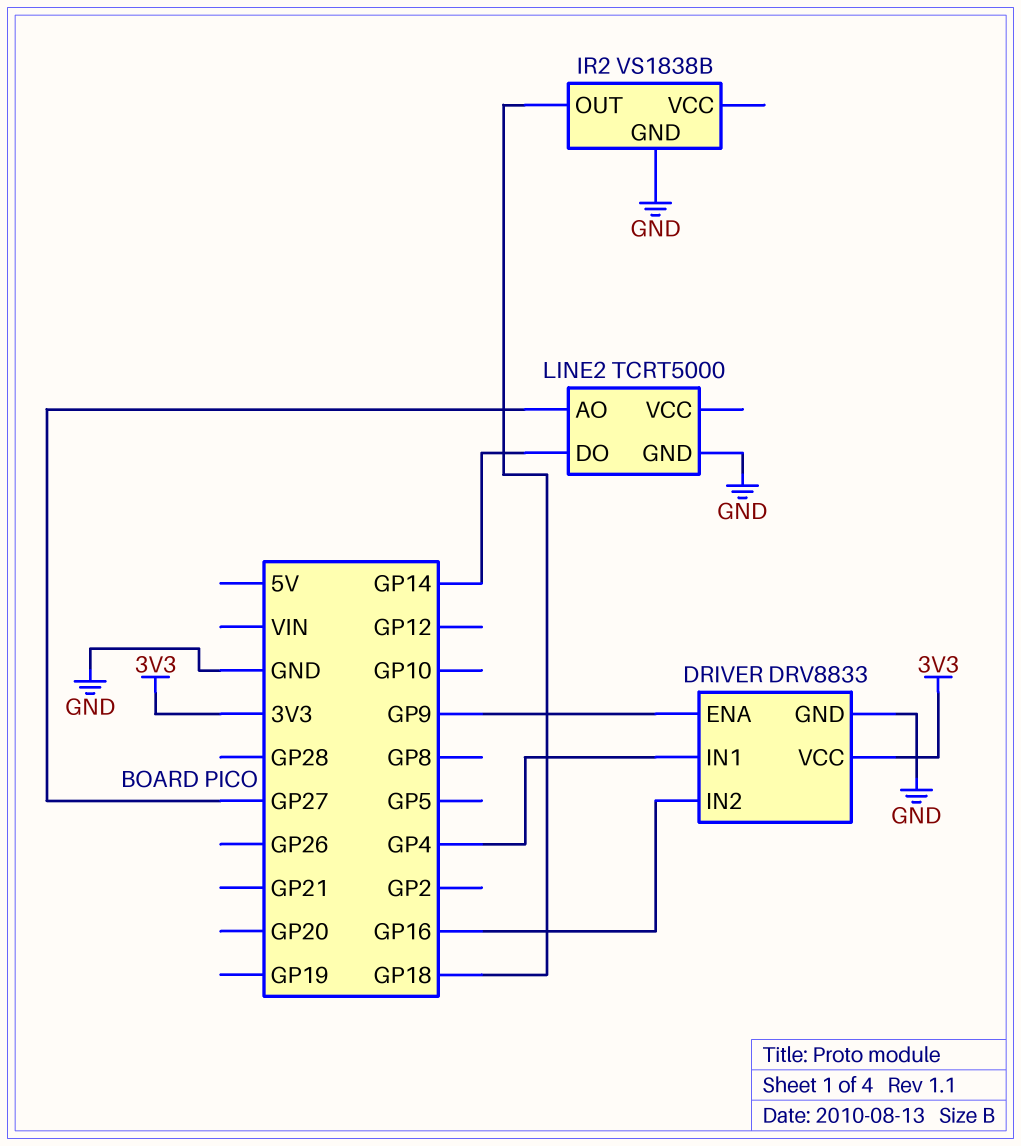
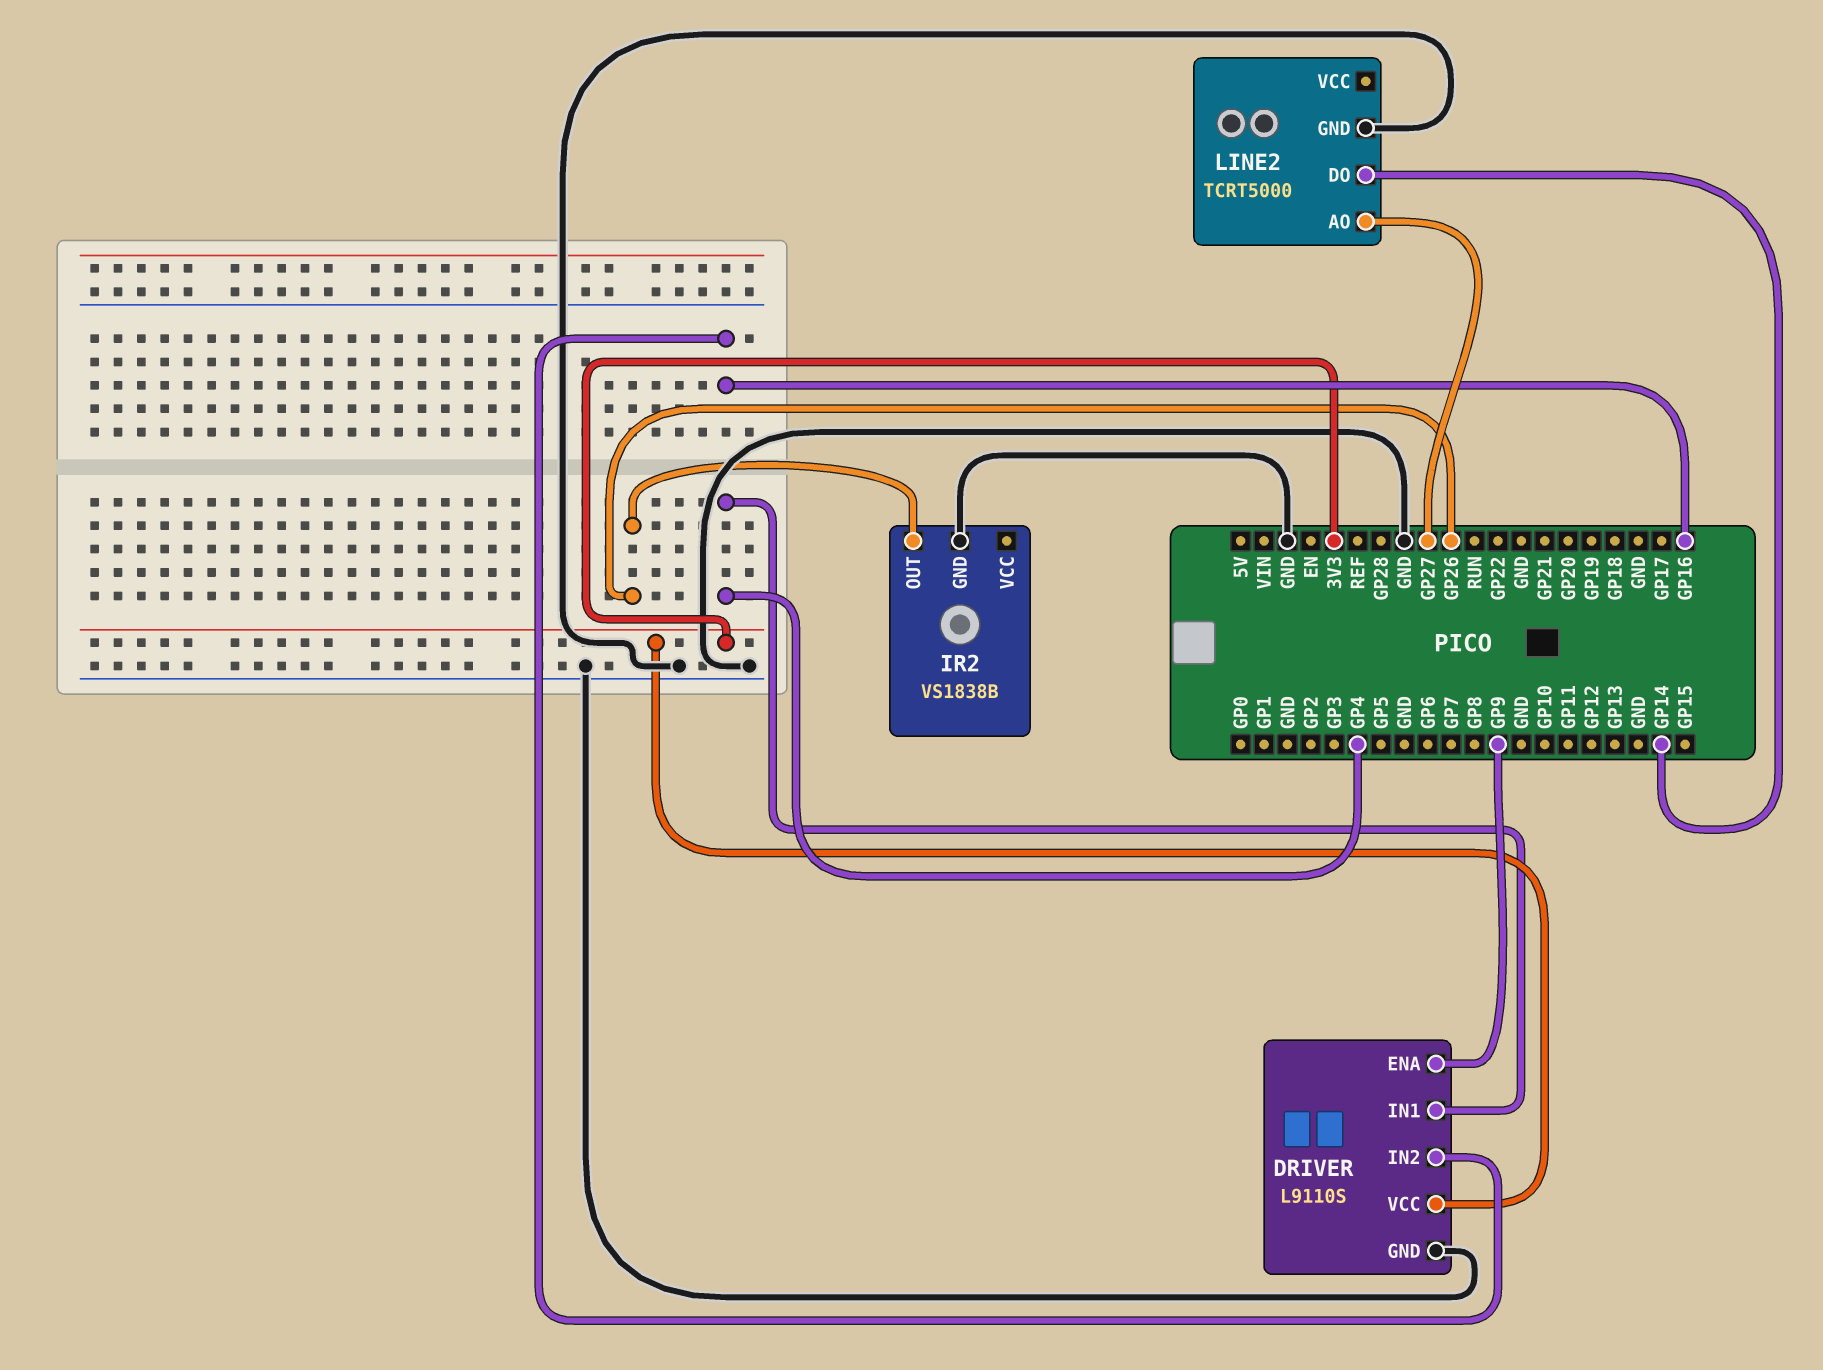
DRIVER: DRV8833 -> L9110S
IR2 pin OUT: GP18 -> GP26

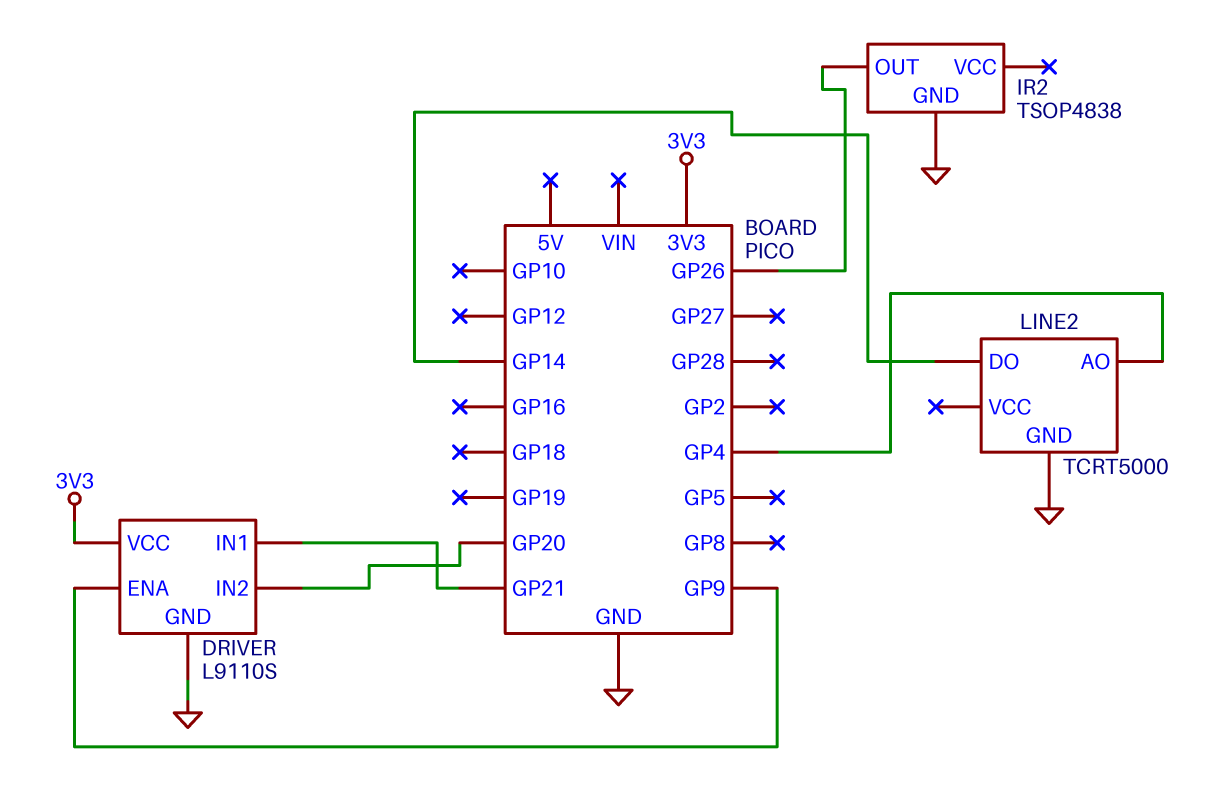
DRIVER pin IN1: GP4 -> GP21
DRIVER pin IN2: GP16 -> GP20
IR2: VS1838B -> TSOP4838
LINE2 pin AO: GP27 -> GP4

